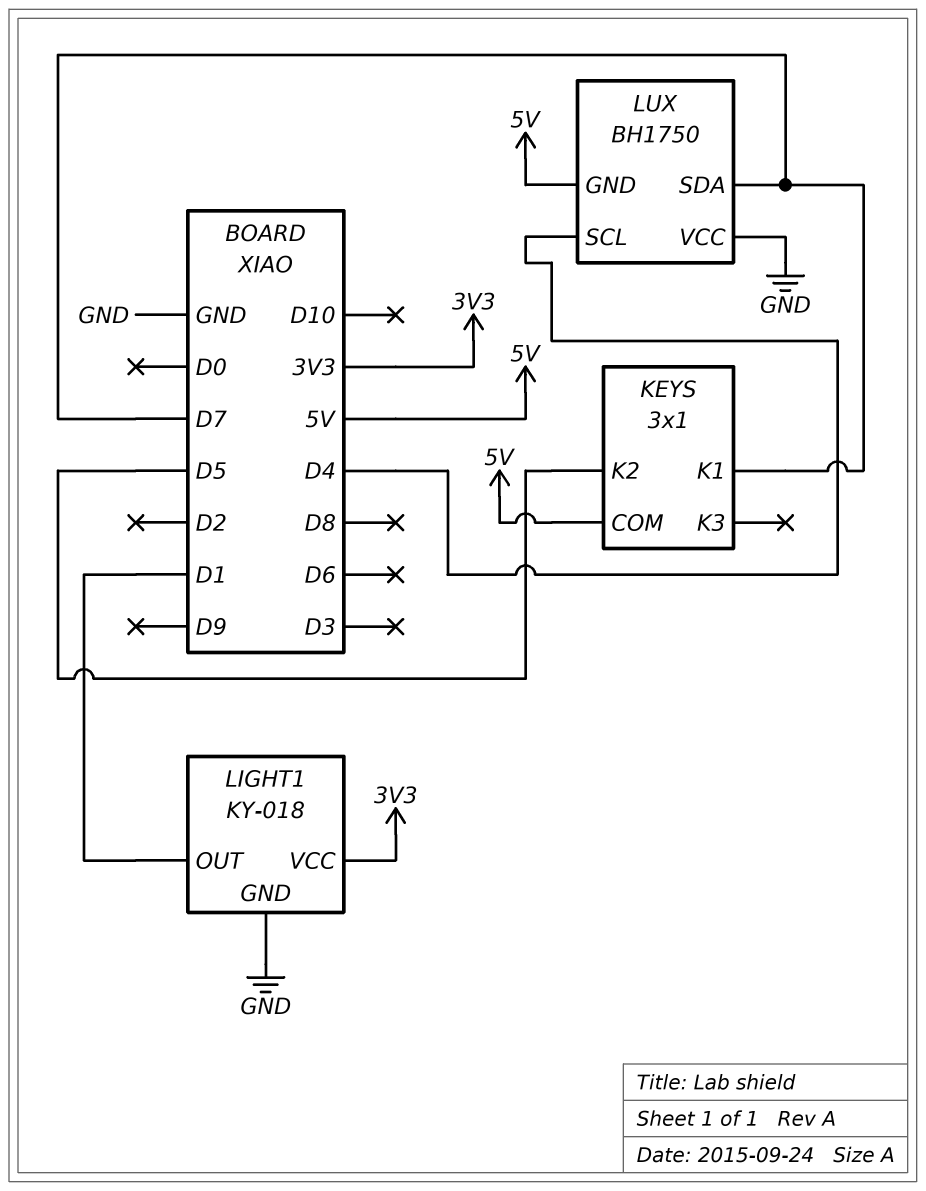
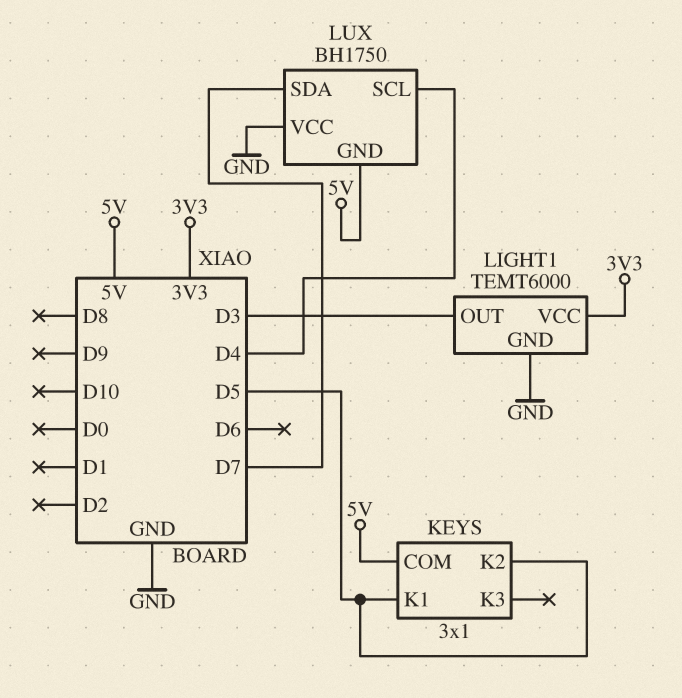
KEYS pin K1: D7 -> D5
LIGHT1: KY-018 -> TEMT6000
LIGHT1 pin OUT: D1 -> D3

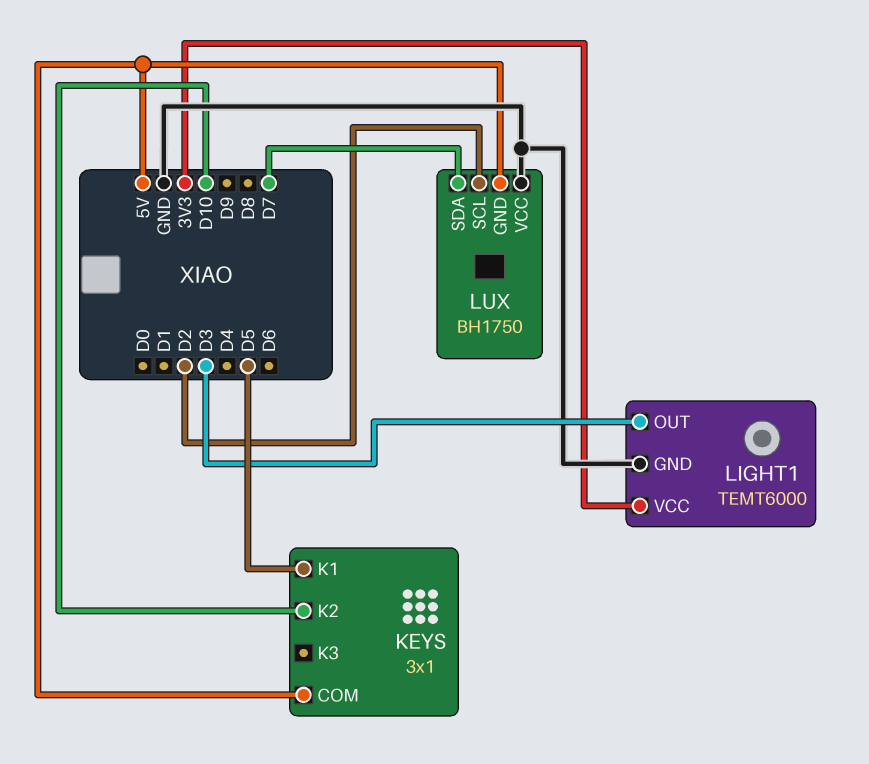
KEYS pin K2: D5 -> D10
LUX pin SCL: D4 -> D2

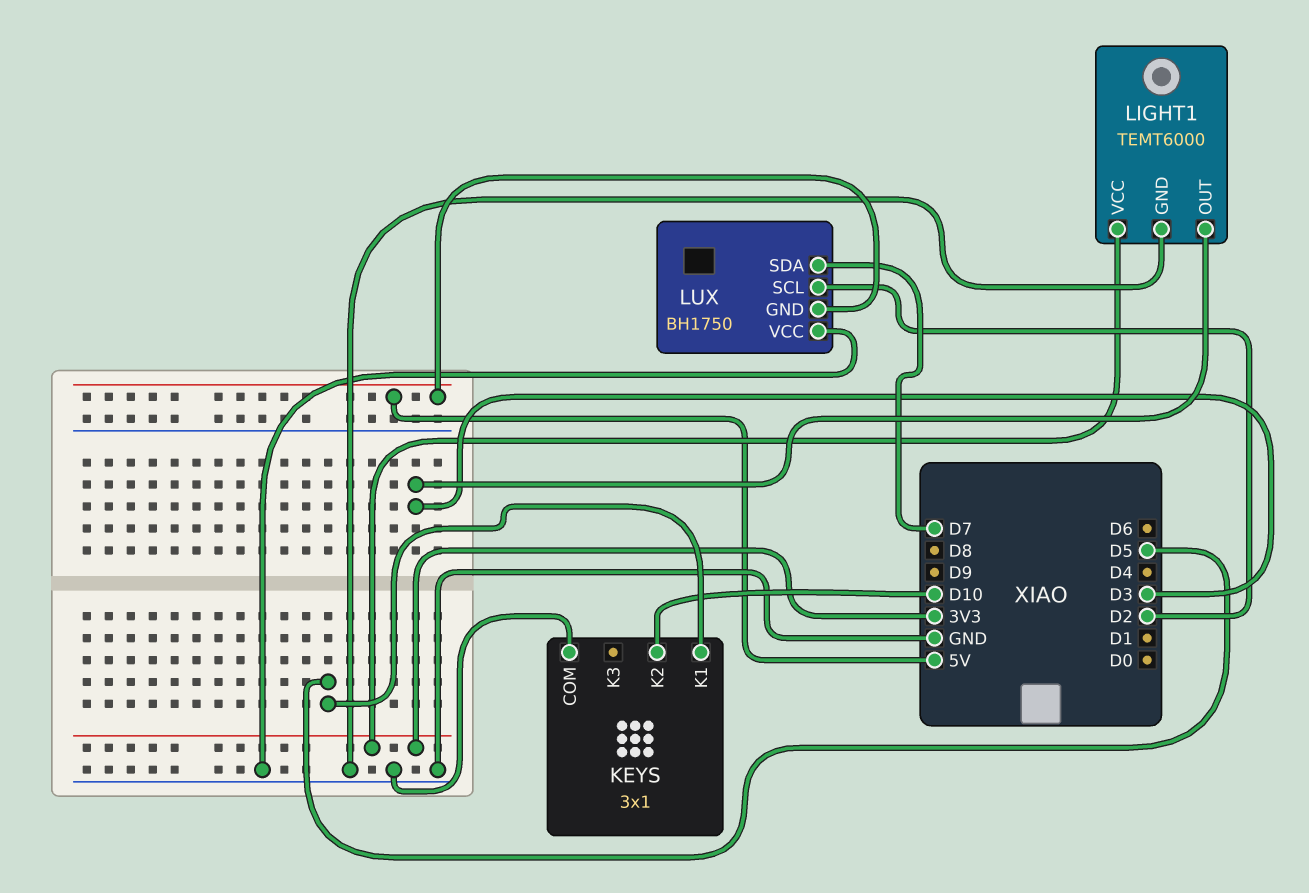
KEYS pin COM: 5V -> GND

